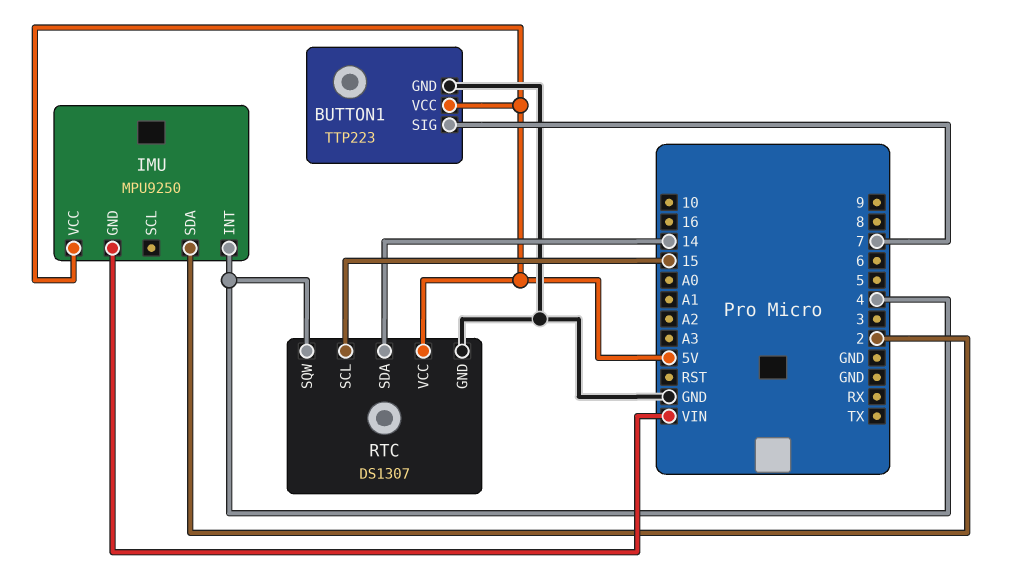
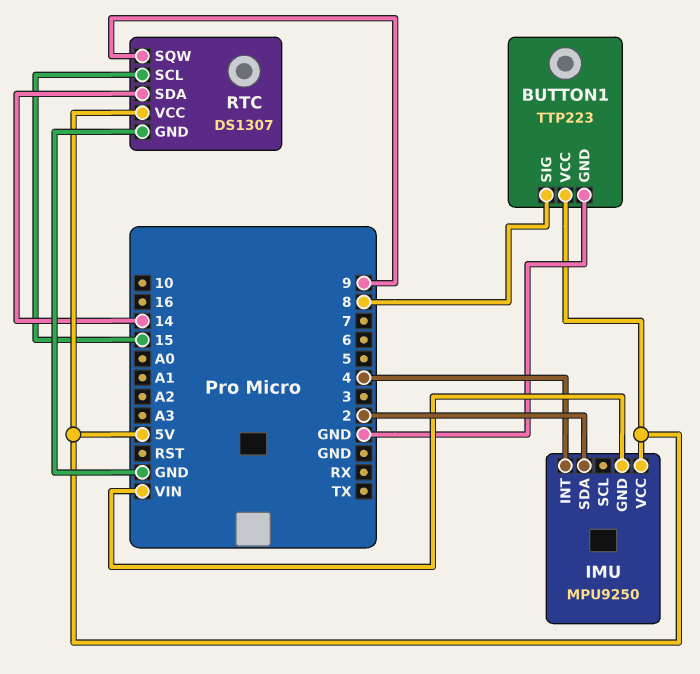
BUTTON1 pin SIG: 7 -> 8
RTC pin SQW: 4 -> 9

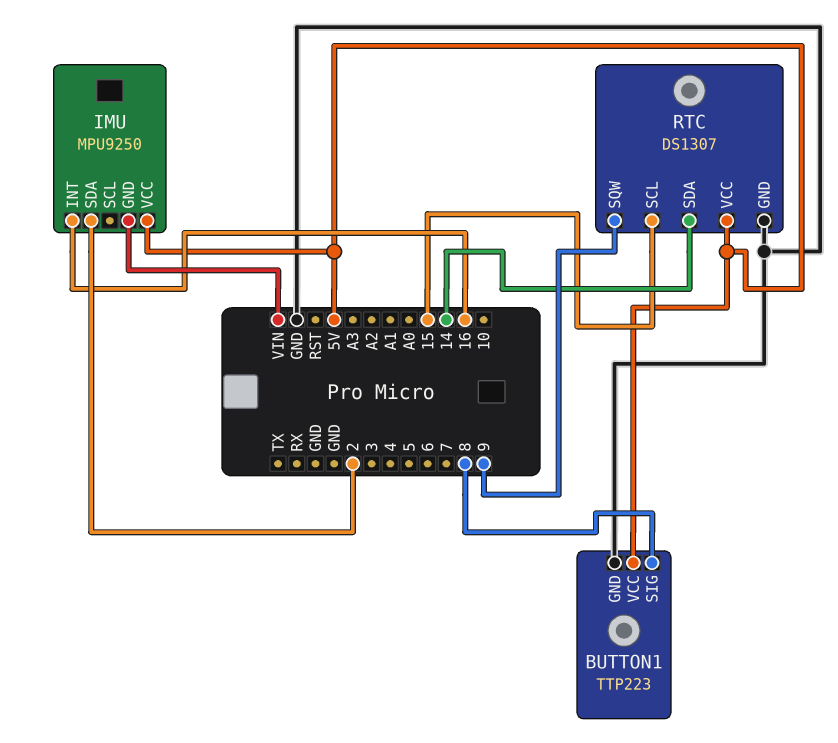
IMU pin INT: 4 -> 16

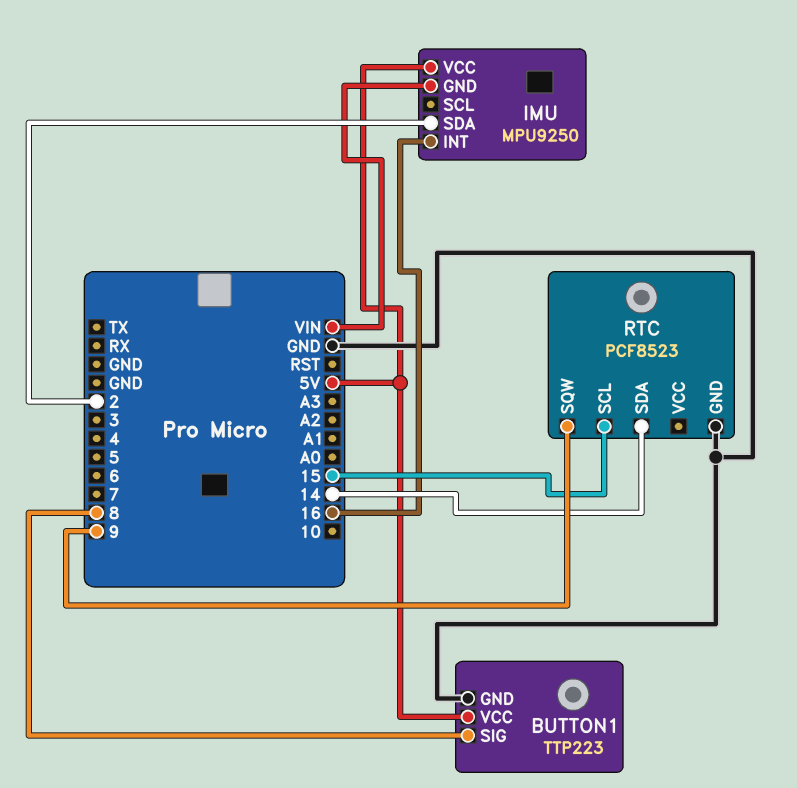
RTC: DS1307 -> PCF8523
RTC pin VCC: 5V -> none

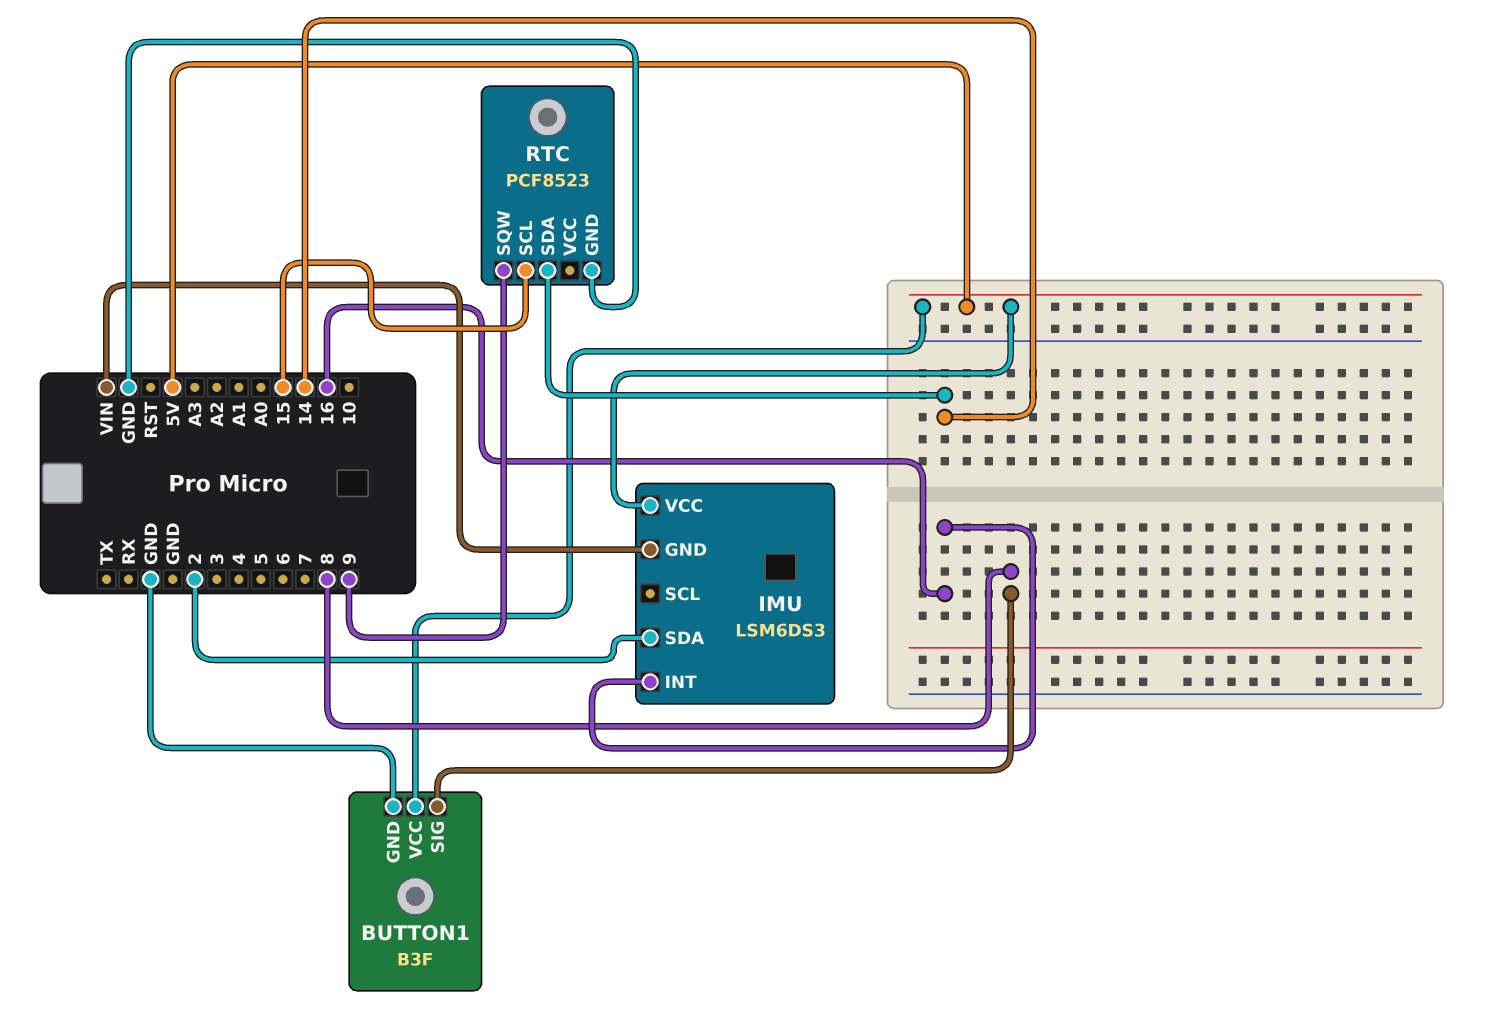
BUTTON1: TTP223 -> B3F
IMU: MPU9250 -> LSM6DS3

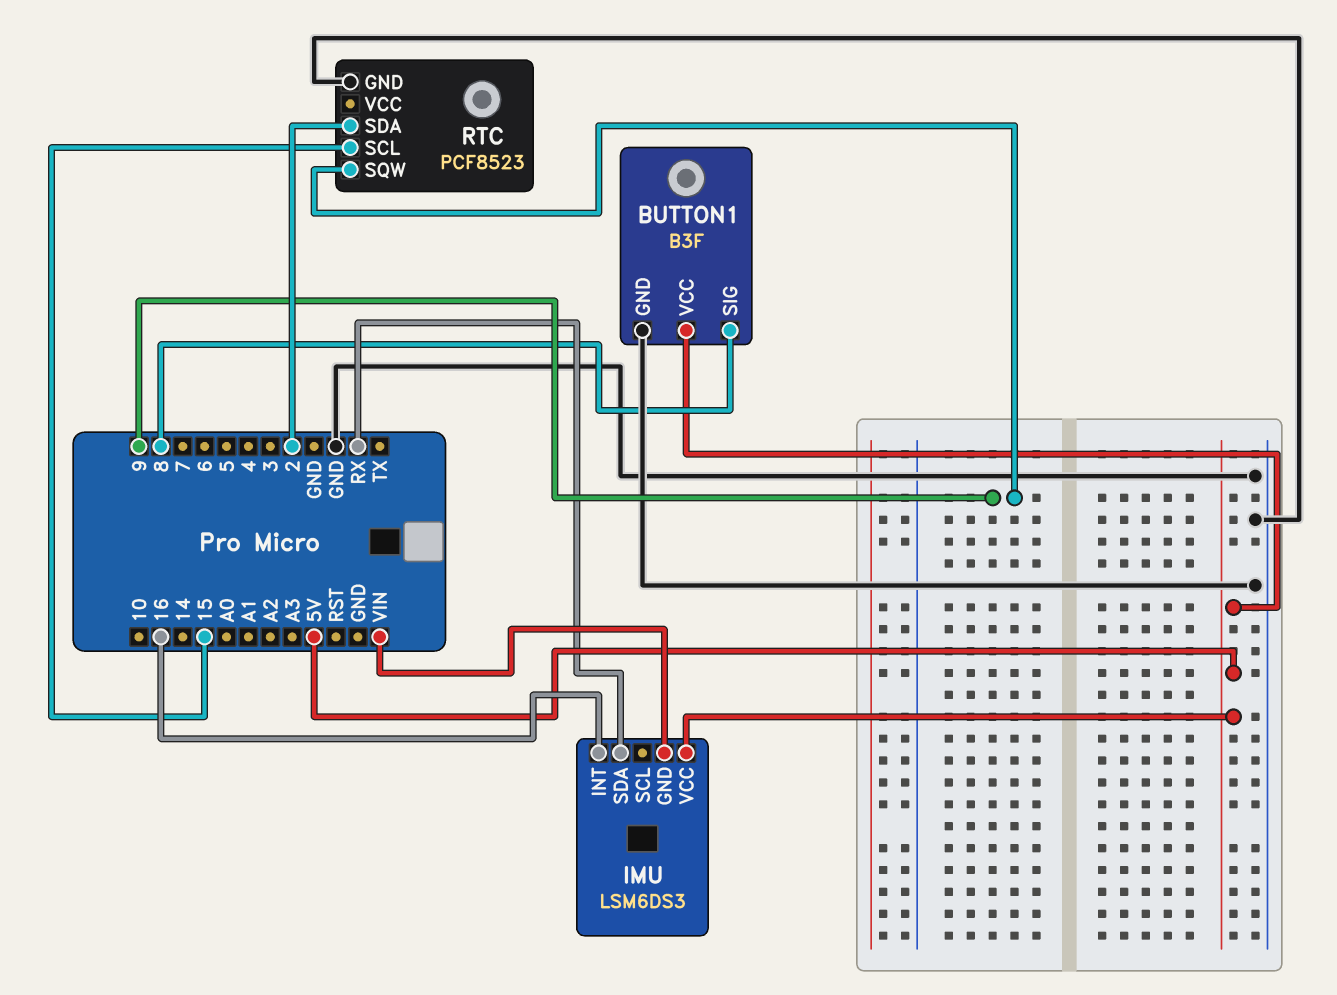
IMU pin SDA: 2 -> RX
RTC pin SDA: 14 -> 2

